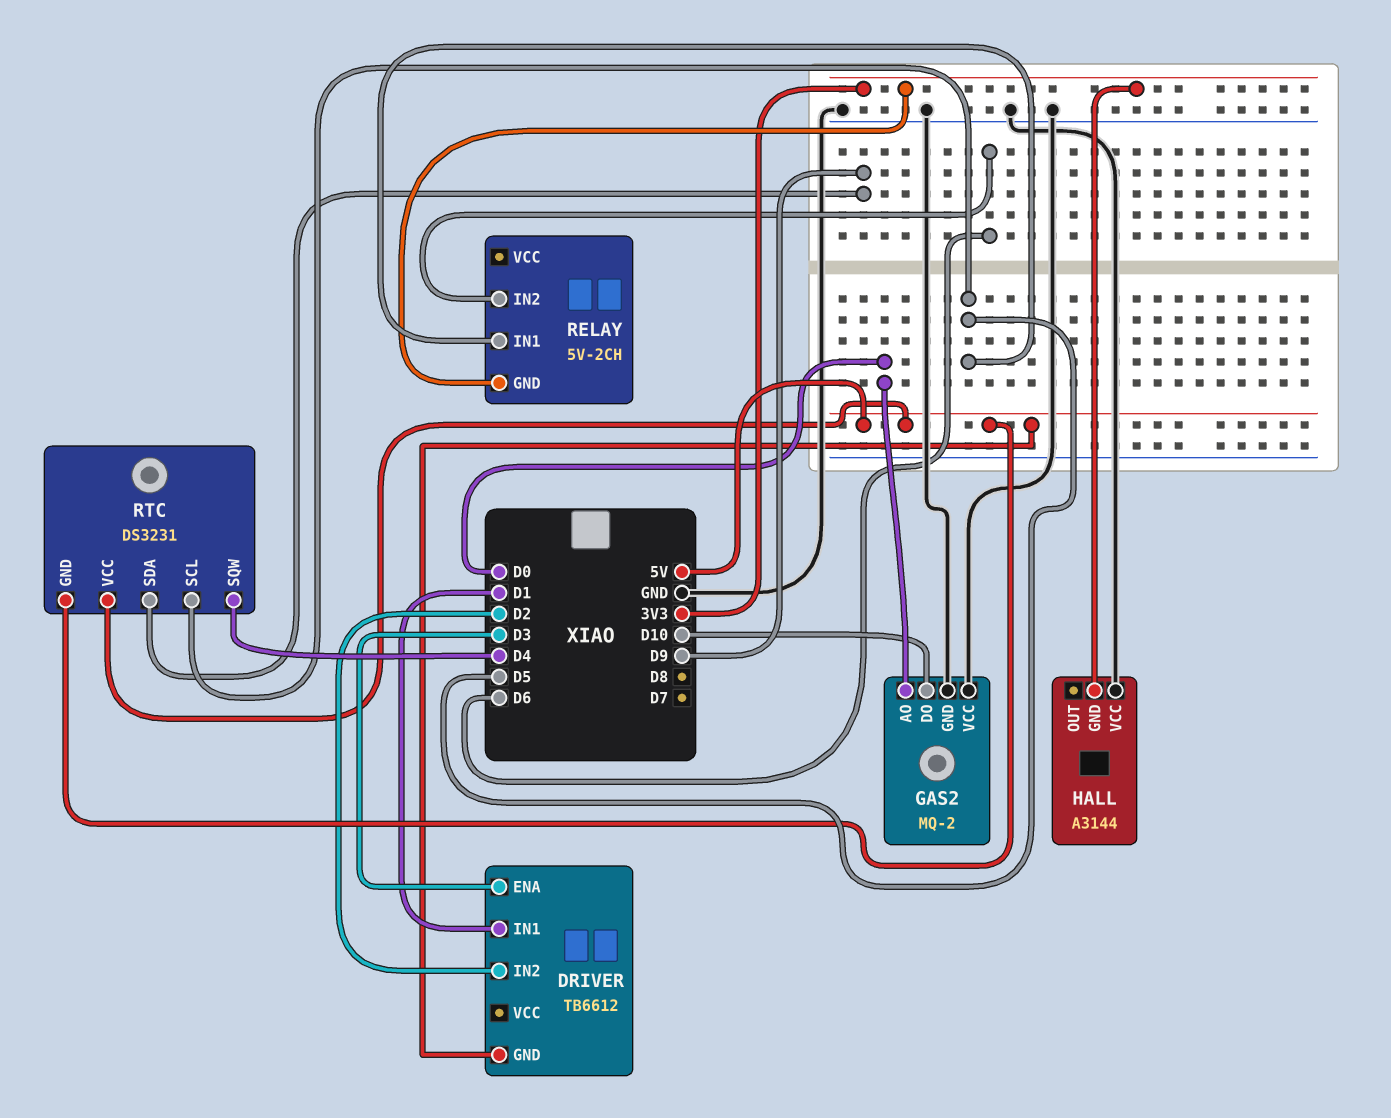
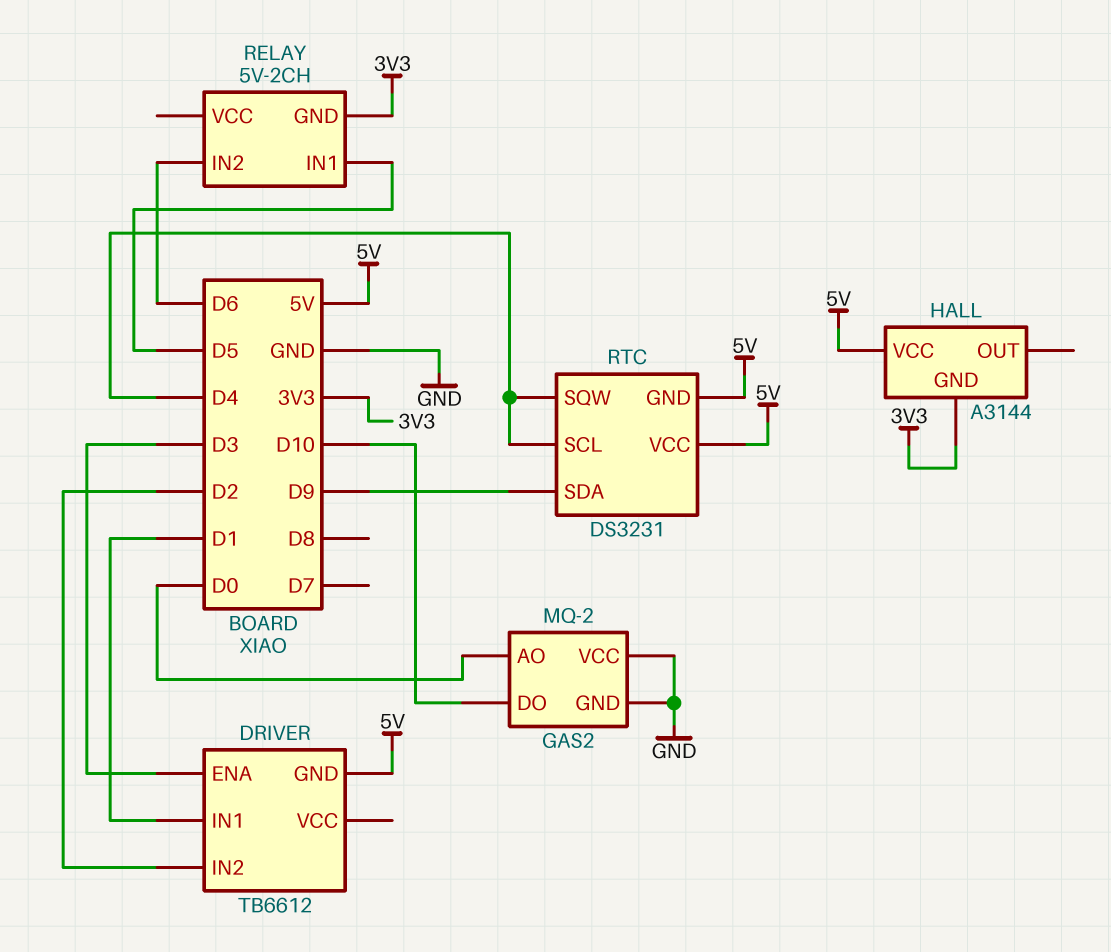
HALL pin VCC: GND -> 5V
RTC pin SCL: D5 -> D4

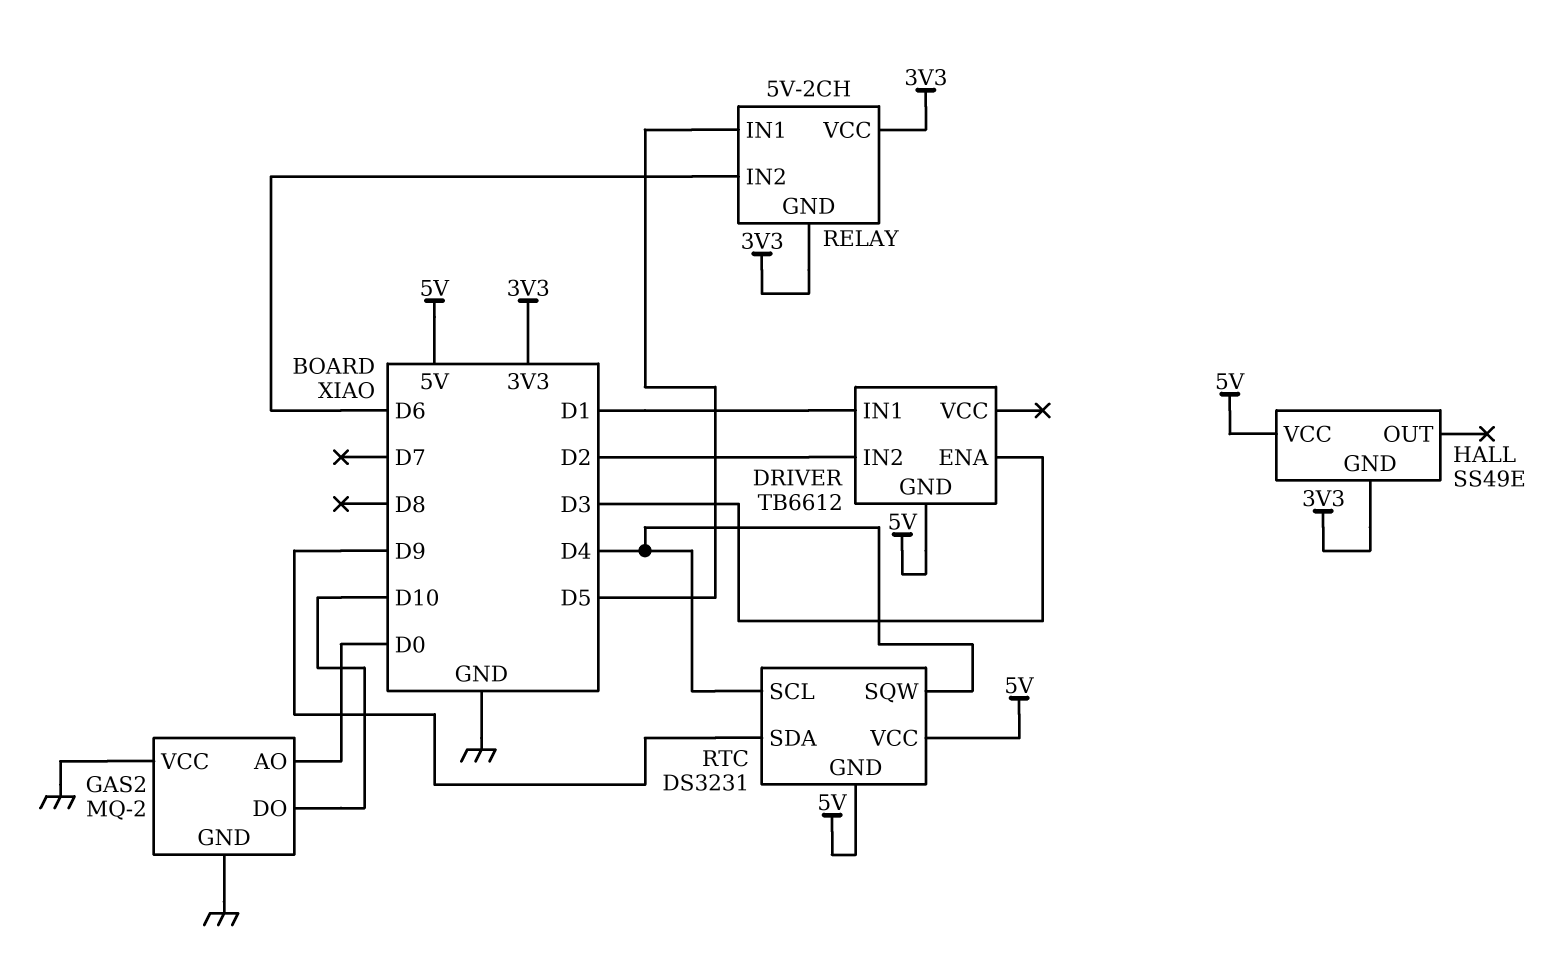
HALL: A3144 -> SS49E
RELAY pin VCC: none -> 3V3

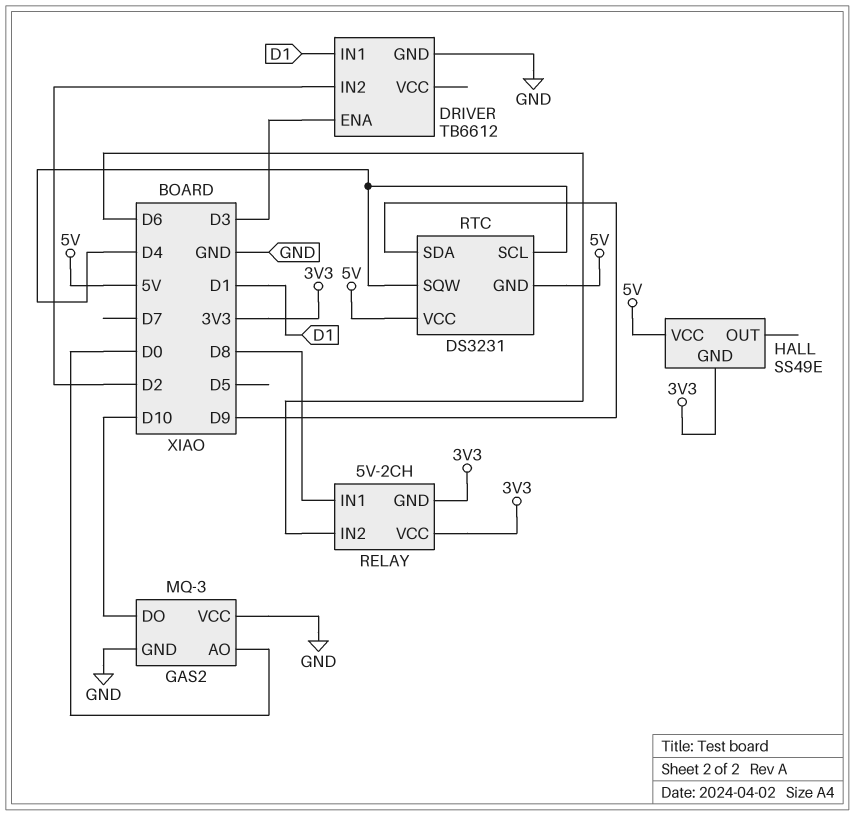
DRIVER pin GND: 5V -> GND
GAS2: MQ-2 -> MQ-3
RELAY pin IN1: D5 -> D8

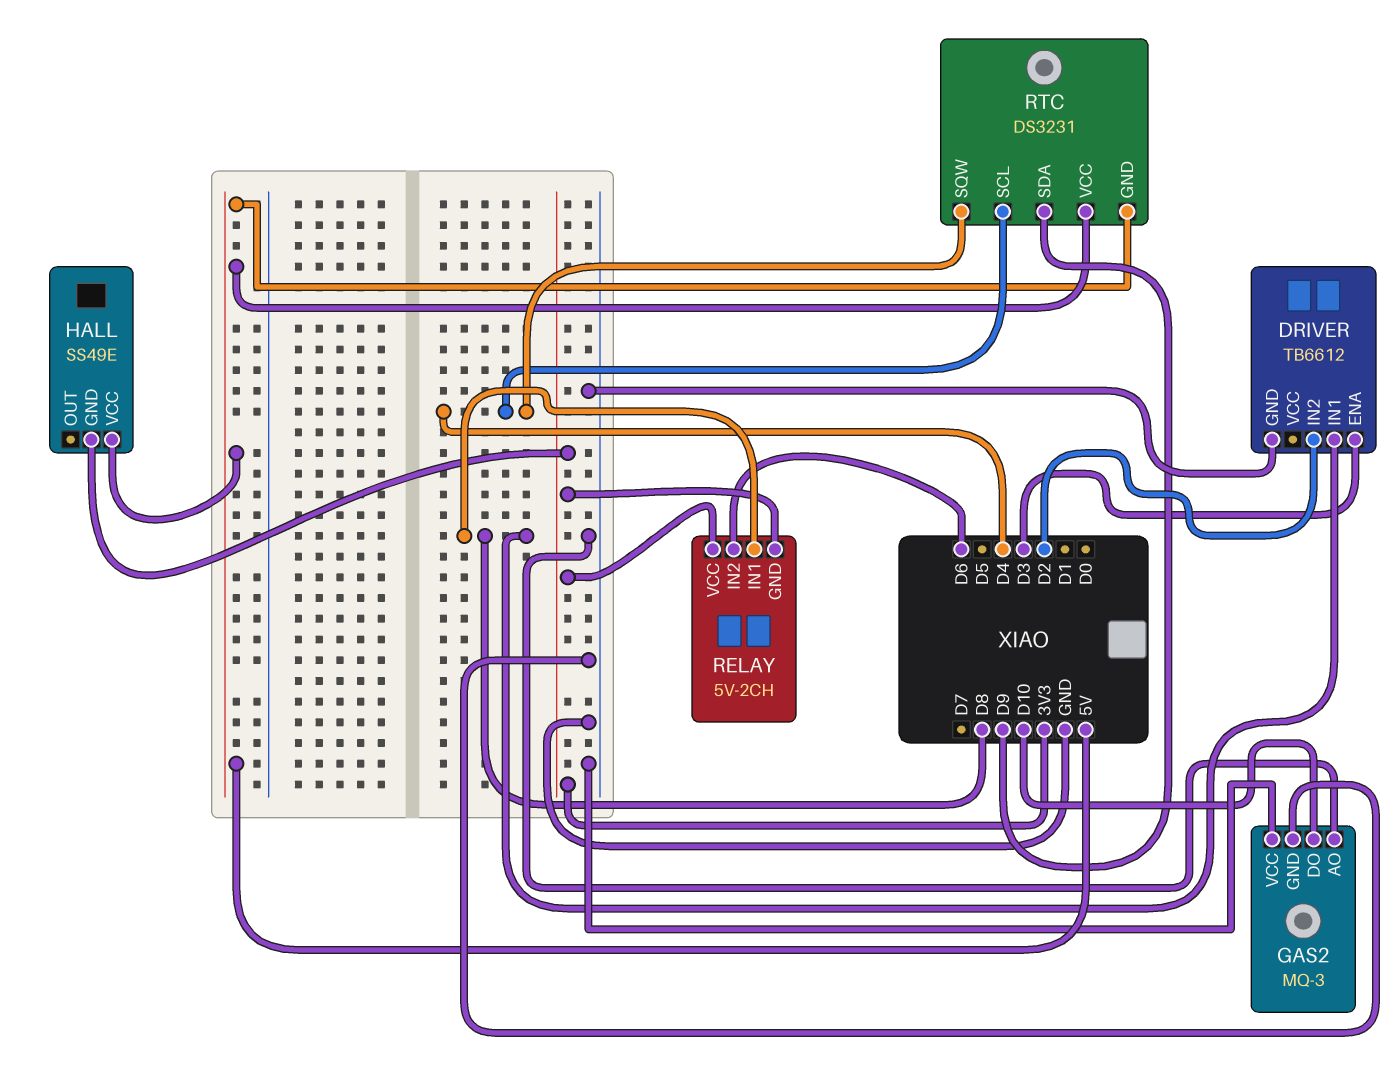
DRIVER pin IN1: D1 -> D8
GAS2 pin AO: D0 -> GND

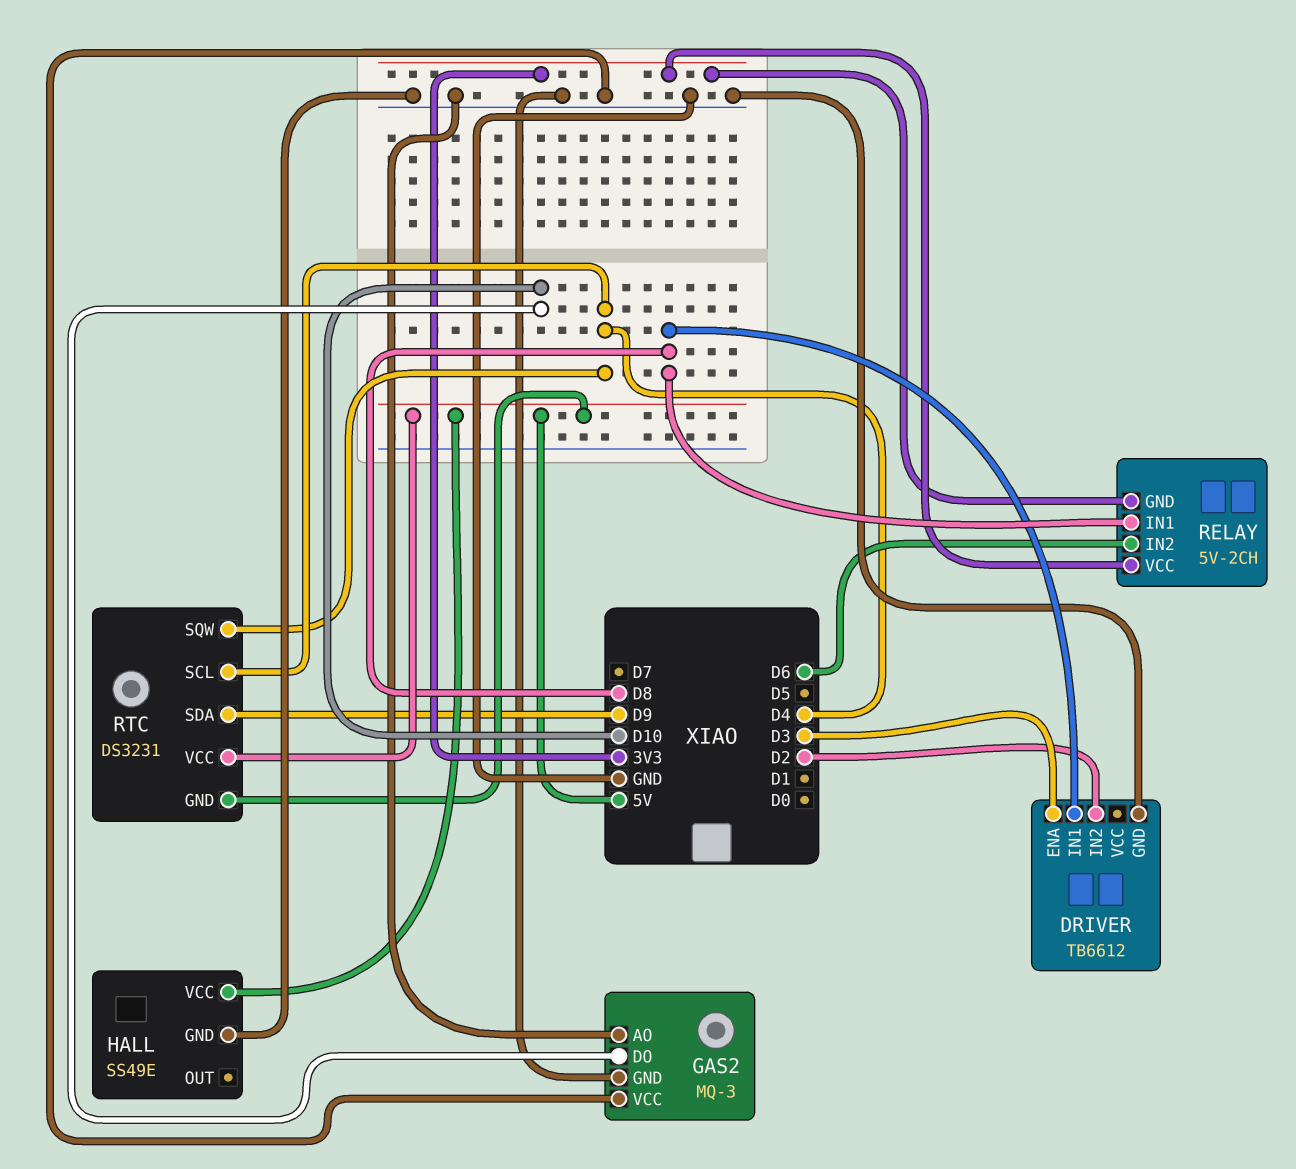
HALL pin GND: 3V3 -> GND

